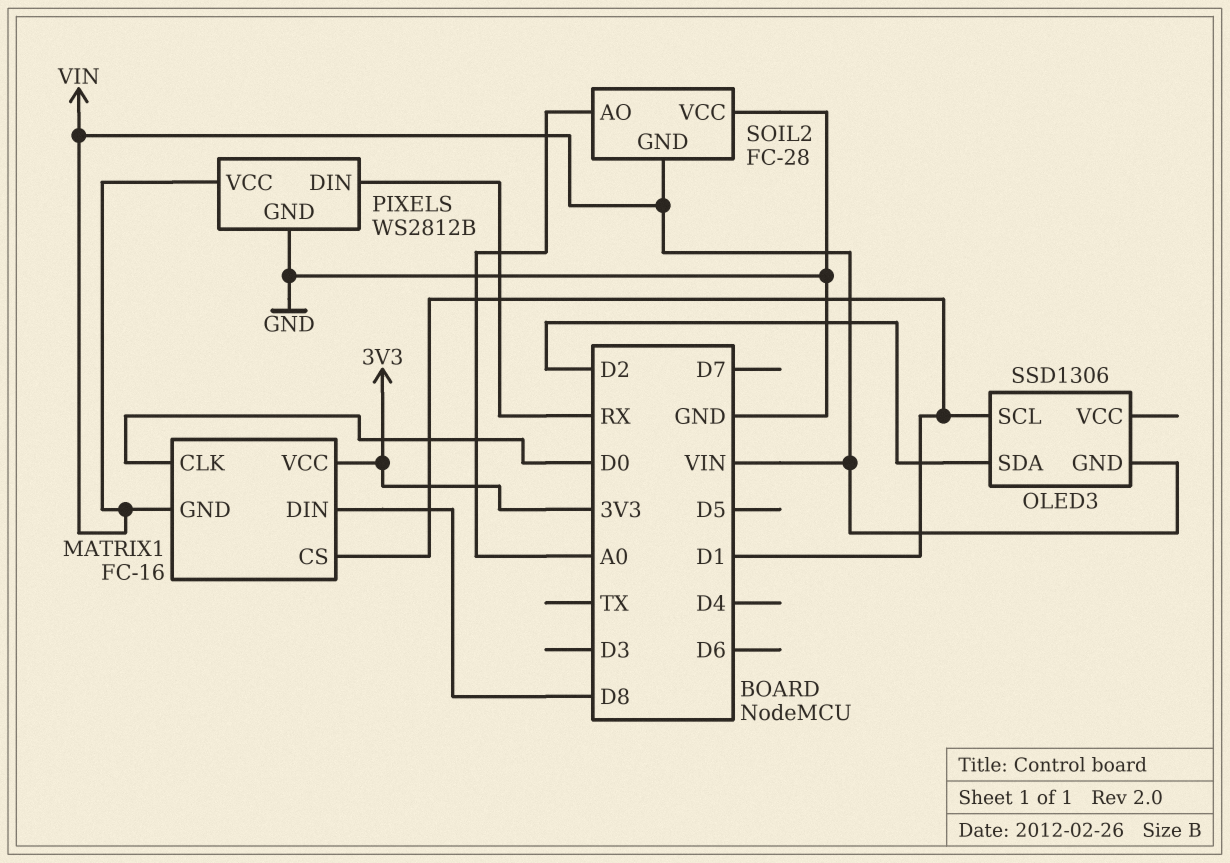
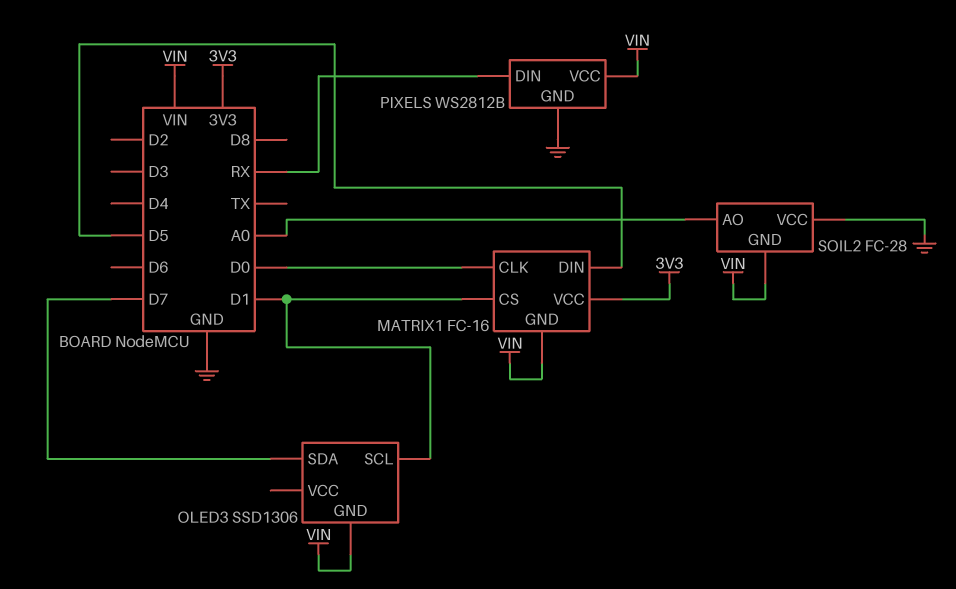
MATRIX1 pin DIN: D8 -> D5
OLED3 pin SDA: D2 -> D7

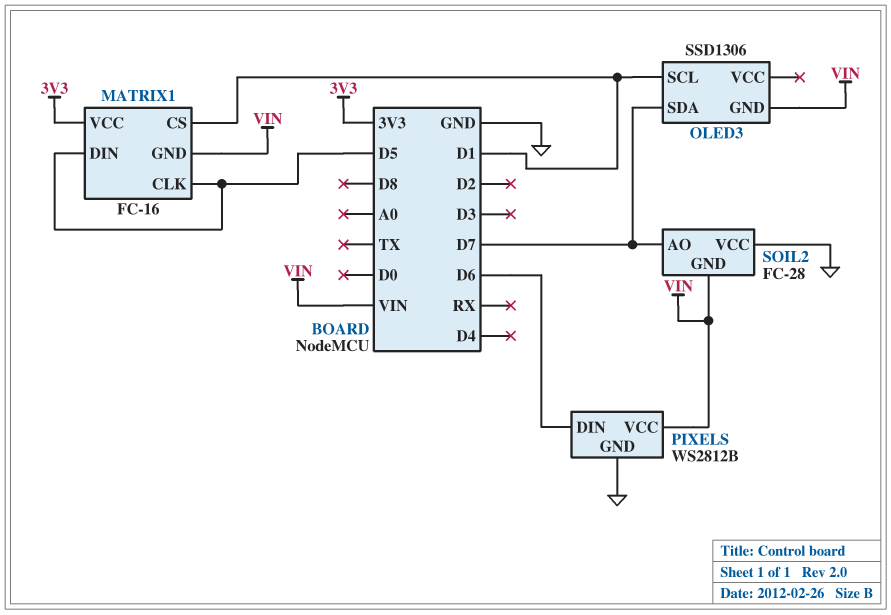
MATRIX1 pin CLK: D0 -> D5
PIXELS pin DIN: RX -> D6
SOIL2 pin AO: A0 -> D7

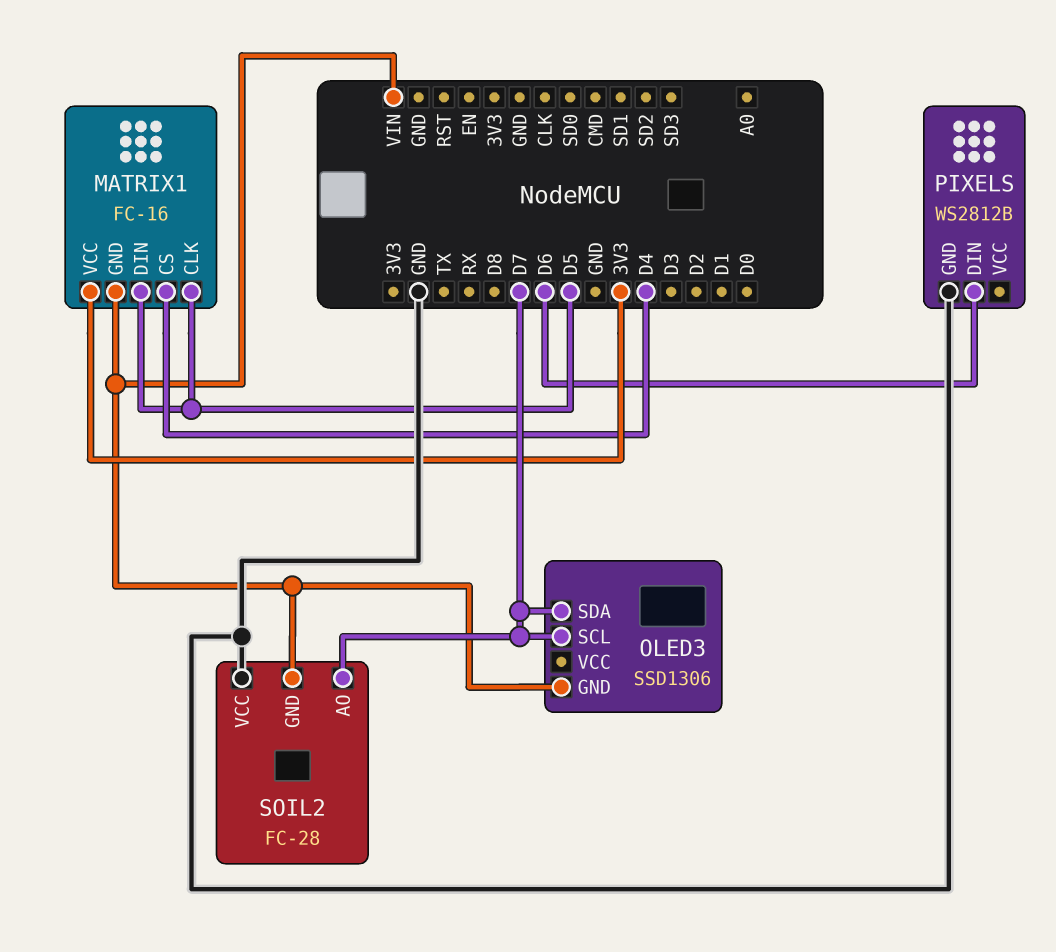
MATRIX1 pin CS: D1 -> D4
OLED3 pin SCL: D1 -> D7
PIXELS pin VCC: VIN -> none

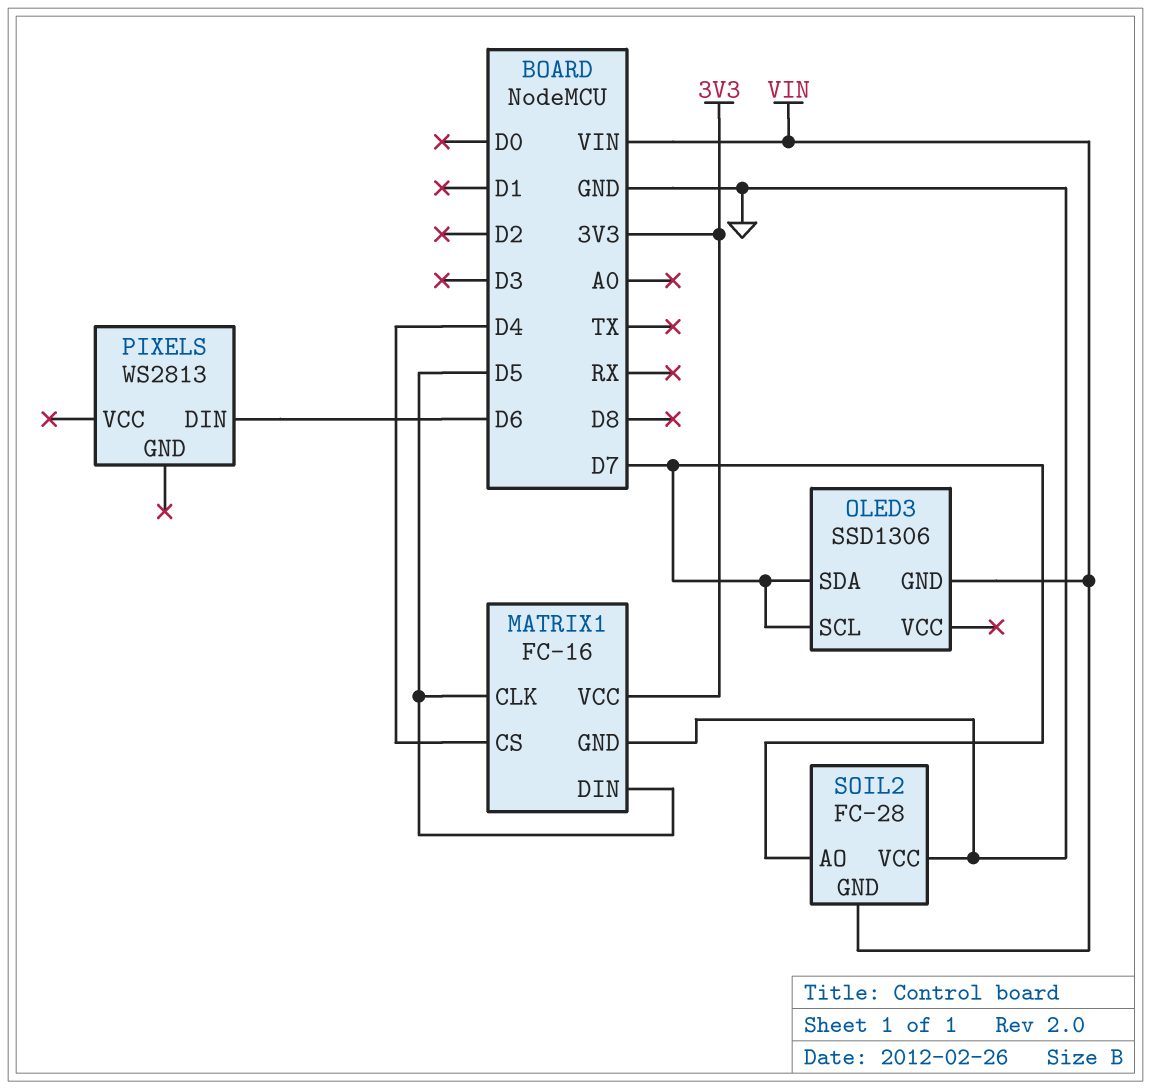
MATRIX1 pin GND: VIN -> GND
PIXELS: WS2812B -> WS2813
PIXELS pin GND: GND -> none

